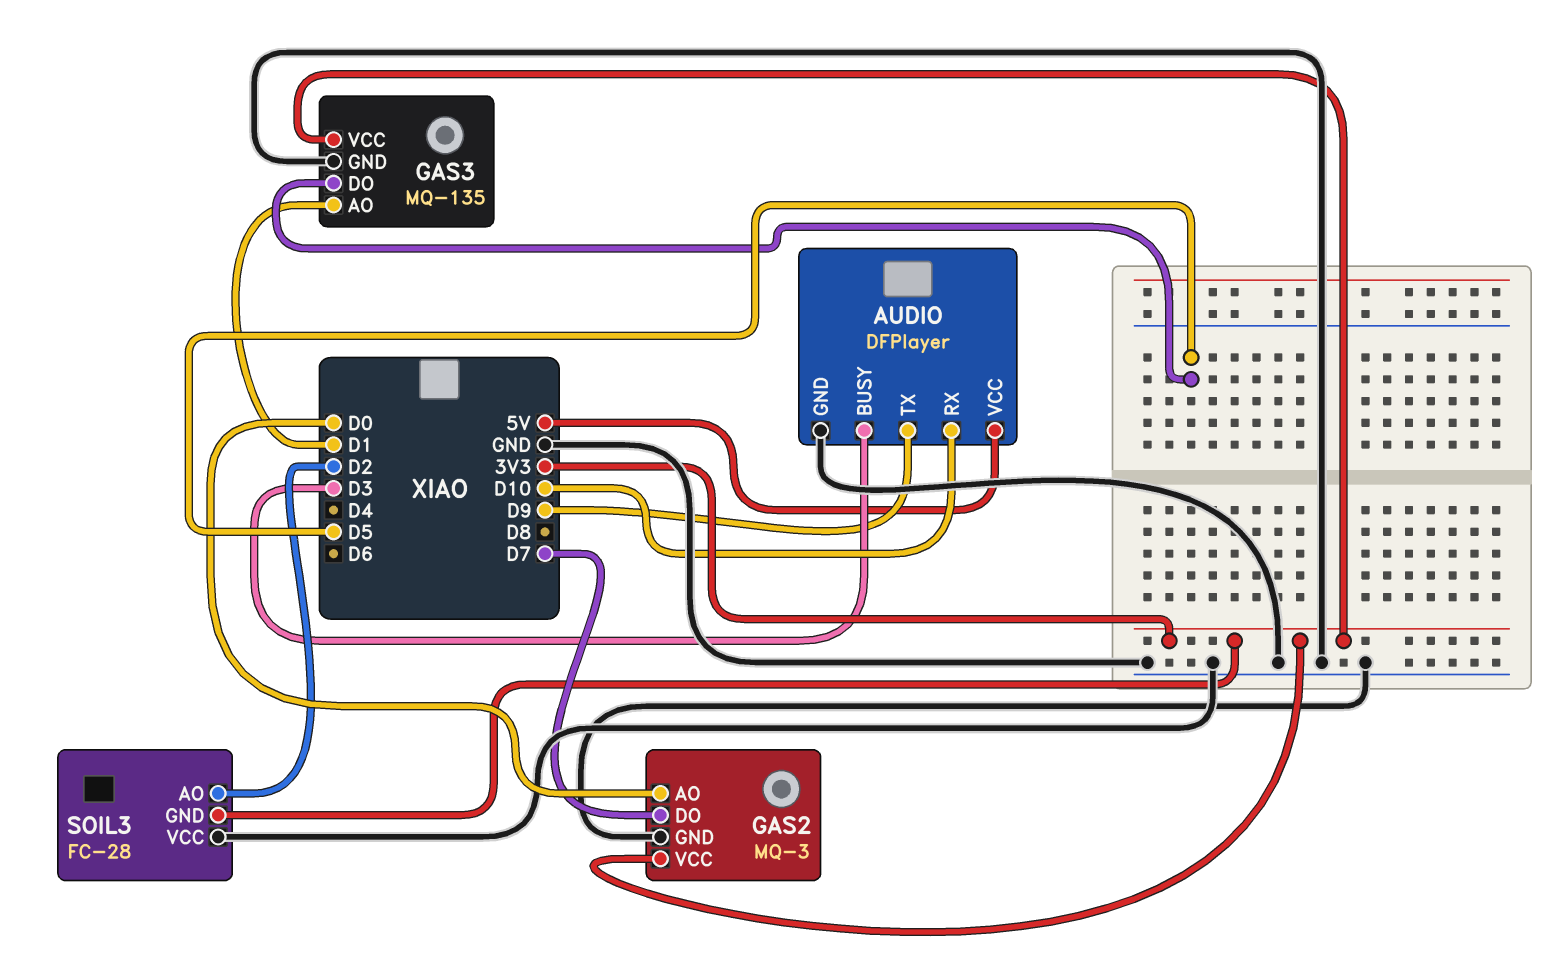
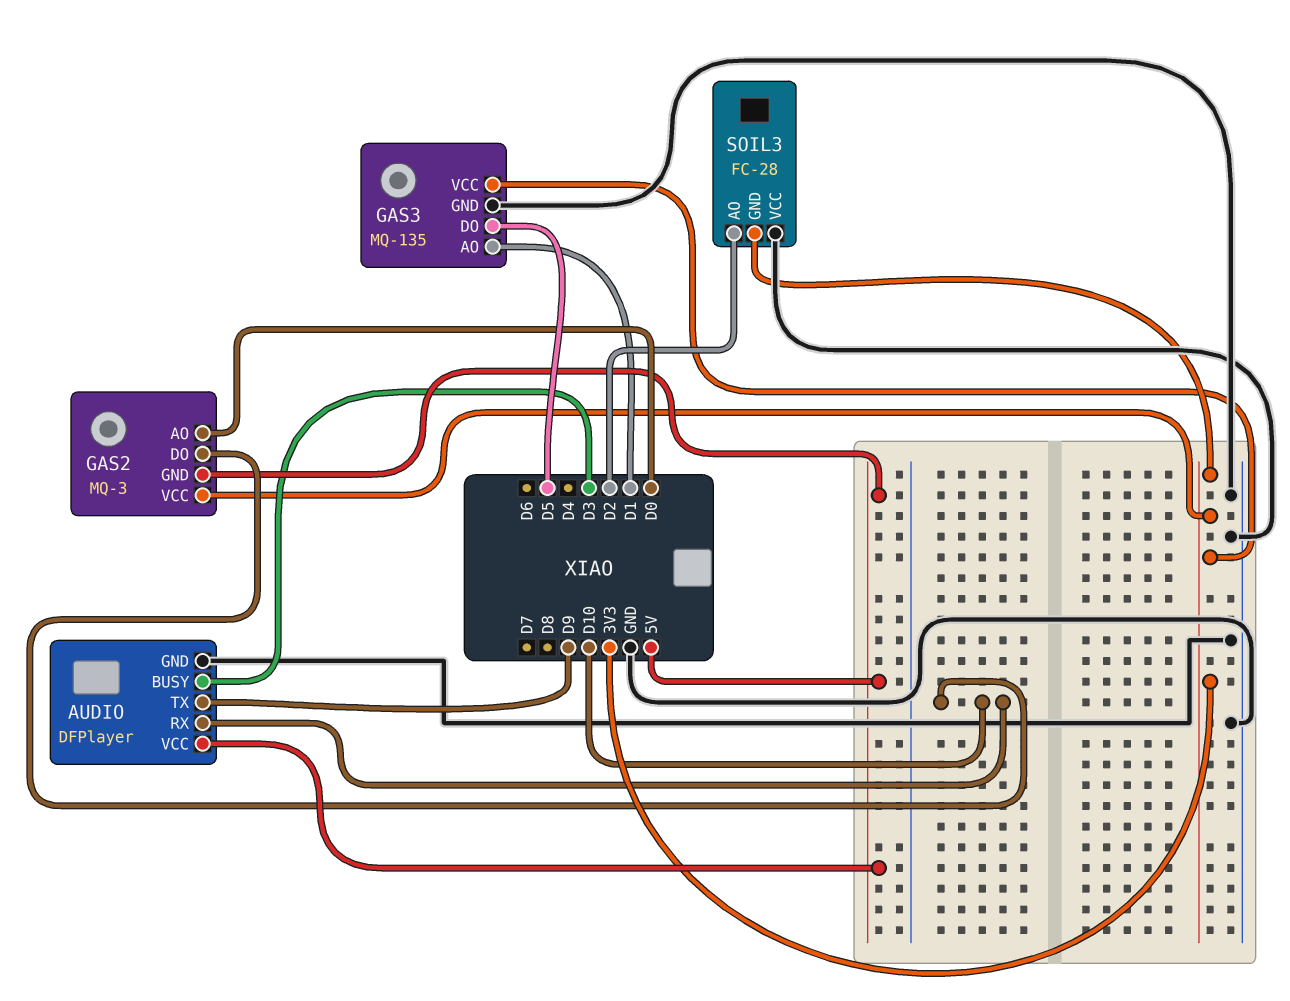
GAS2 pin DO: D7 -> D10
GAS2 pin GND: GND -> 5V

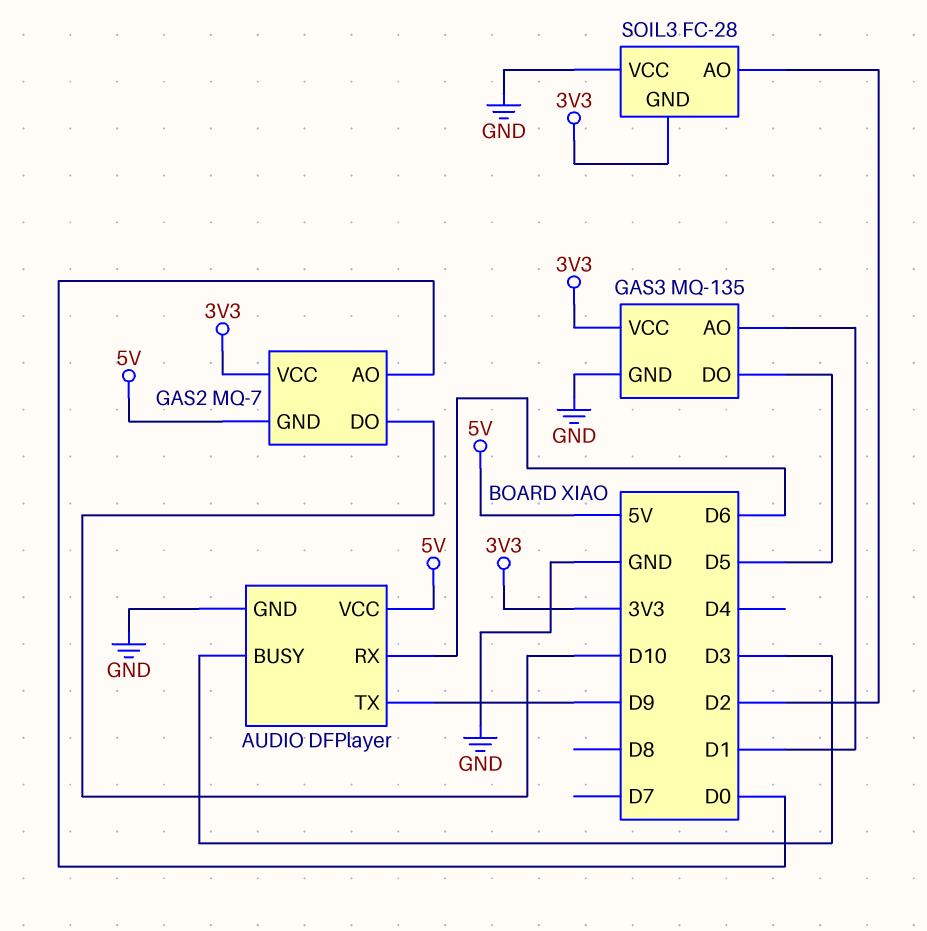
AUDIO pin RX: D10 -> D6
GAS2: MQ-3 -> MQ-7

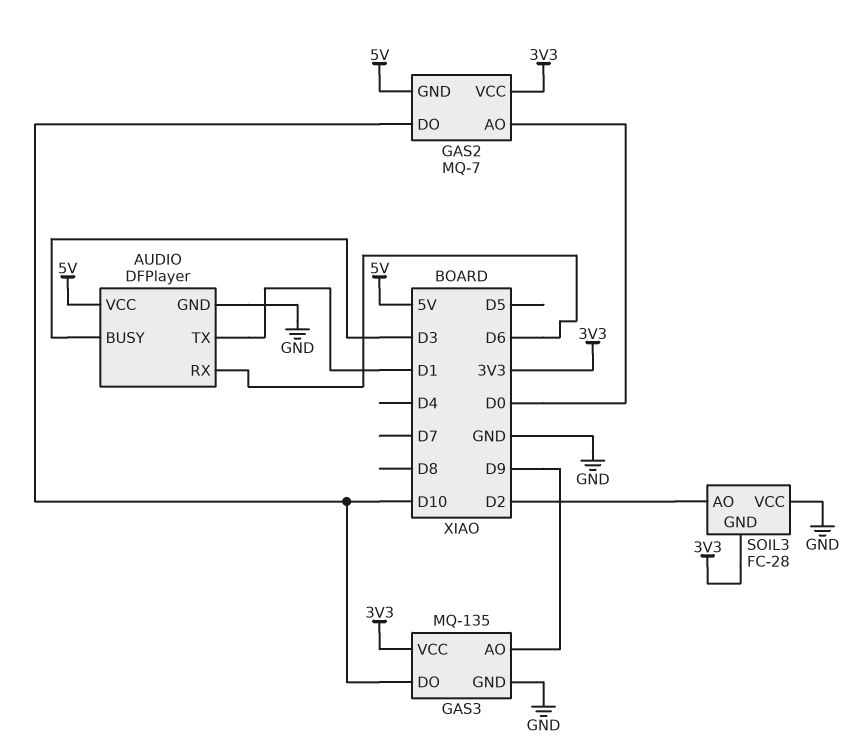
AUDIO pin TX: D9 -> D1
GAS3 pin AO: D1 -> D9
GAS3 pin DO: D5 -> D10

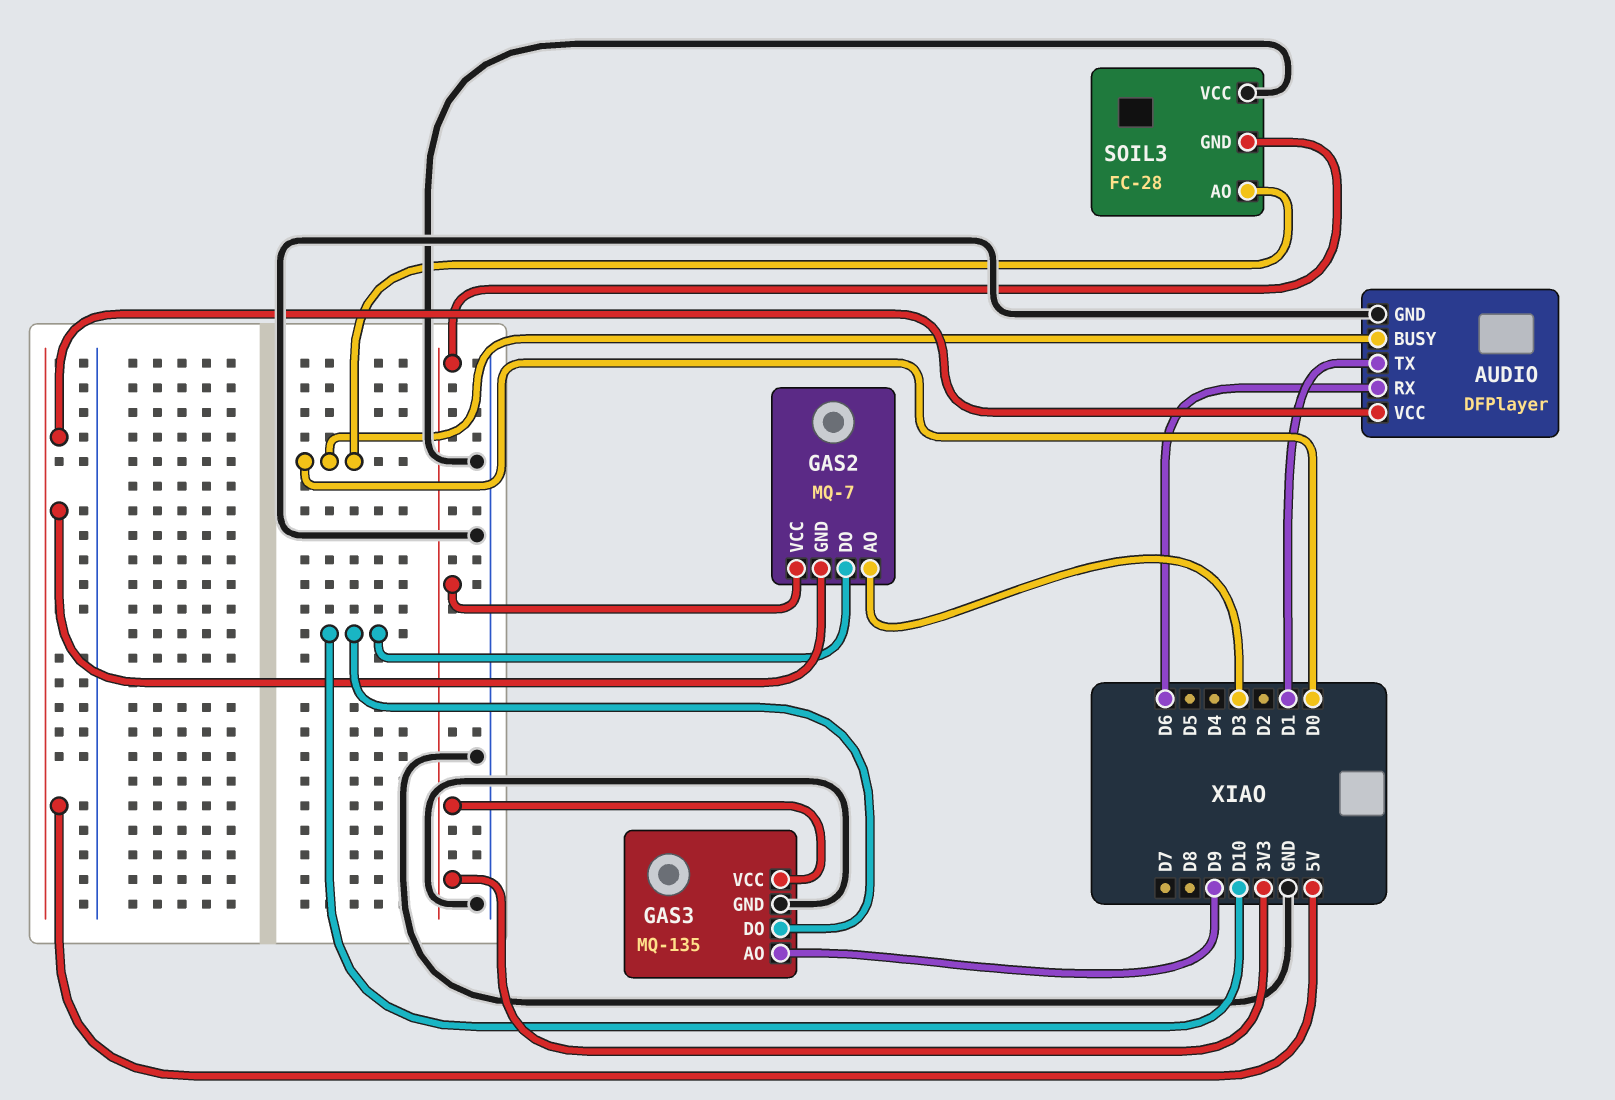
AUDIO pin BUSY: D3 -> D0
GAS2 pin AO: D0 -> D3
SOIL3 pin AO: D2 -> D0

